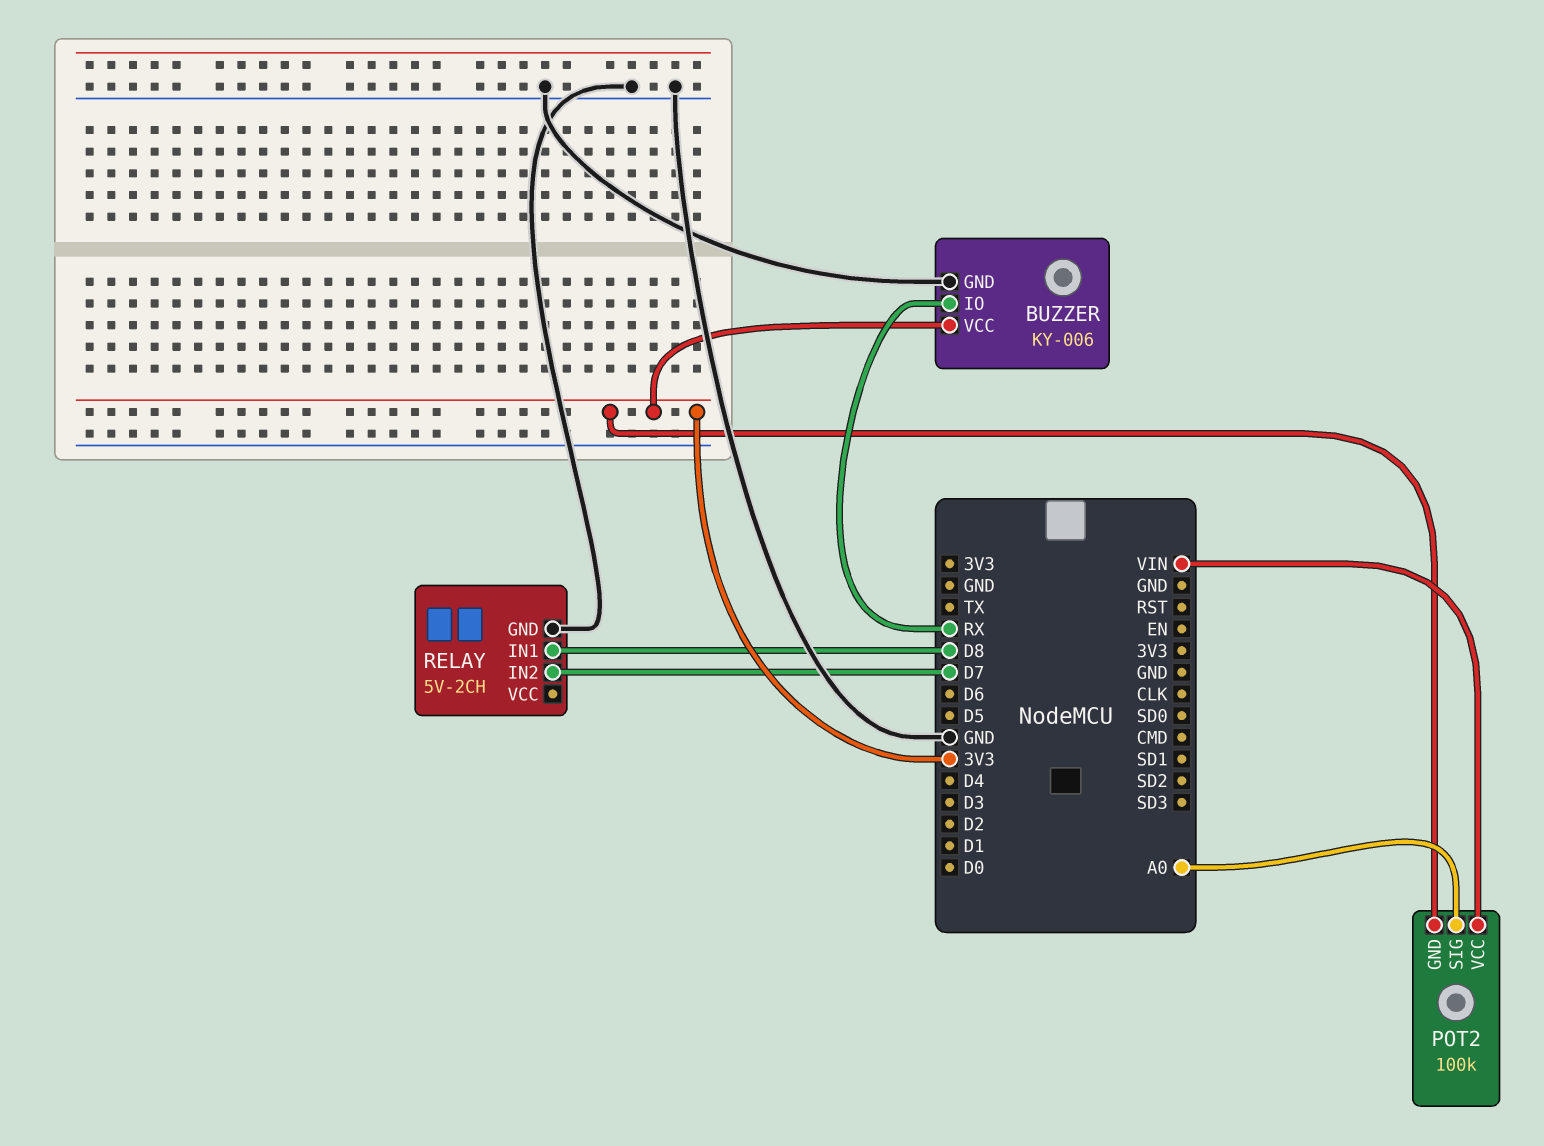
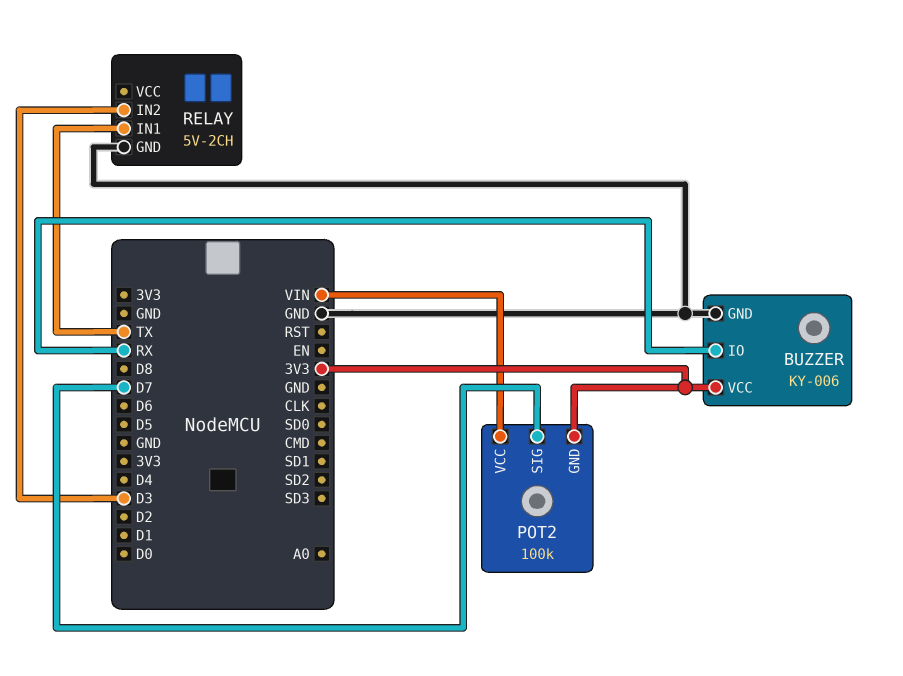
POT2 pin SIG: A0 -> D7
RELAY pin IN1: D8 -> TX
RELAY pin IN2: D7 -> D3

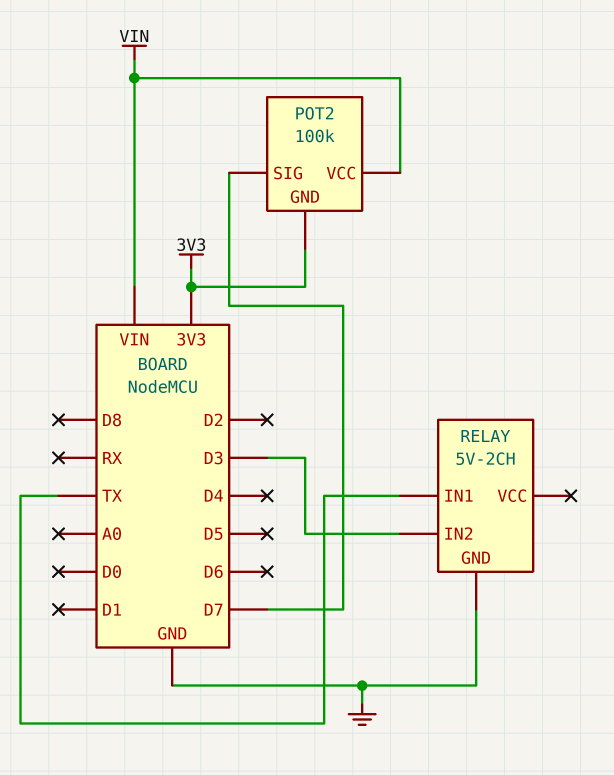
BUZZER: KY-006 -> none
BUZZER pin GND: GND -> none
BUZZER pin IO: RX -> none
BUZZER pin VCC: 3V3 -> none

